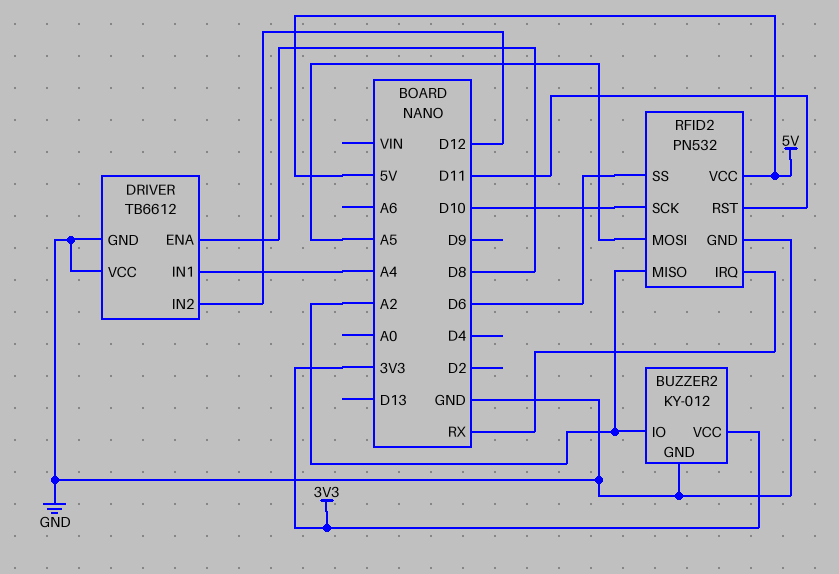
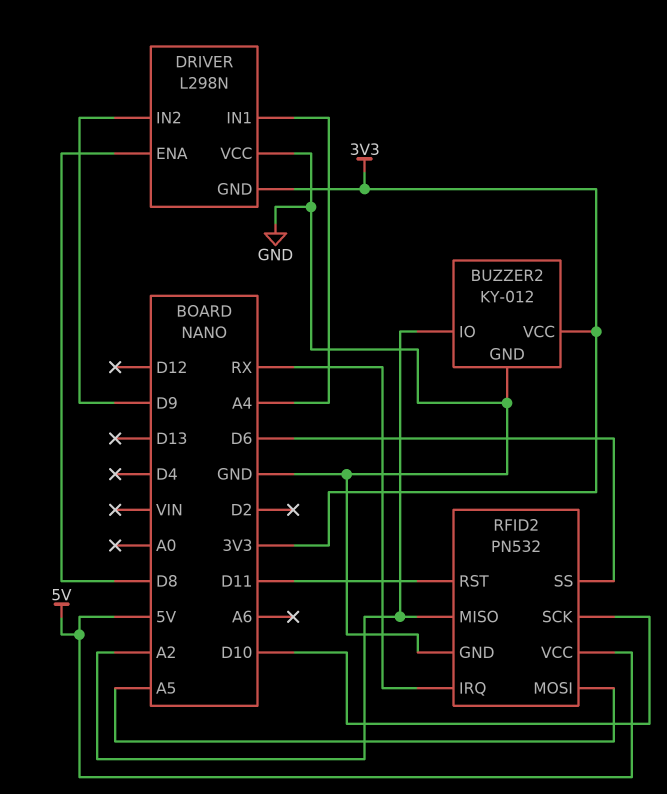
DRIVER: TB6612 -> L298N
DRIVER pin GND: GND -> 3V3
DRIVER pin IN2: D12 -> D9

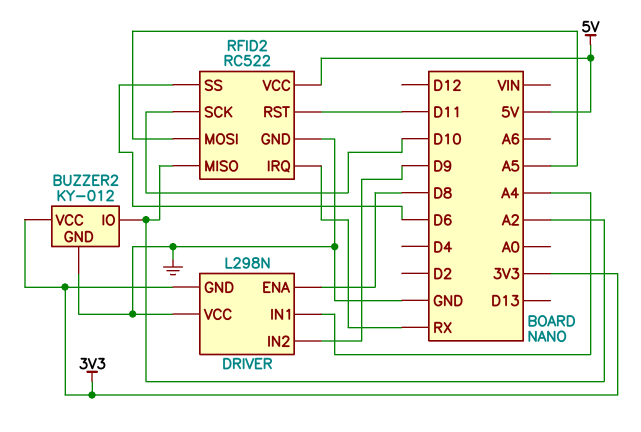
RFID2: PN532 -> RC522

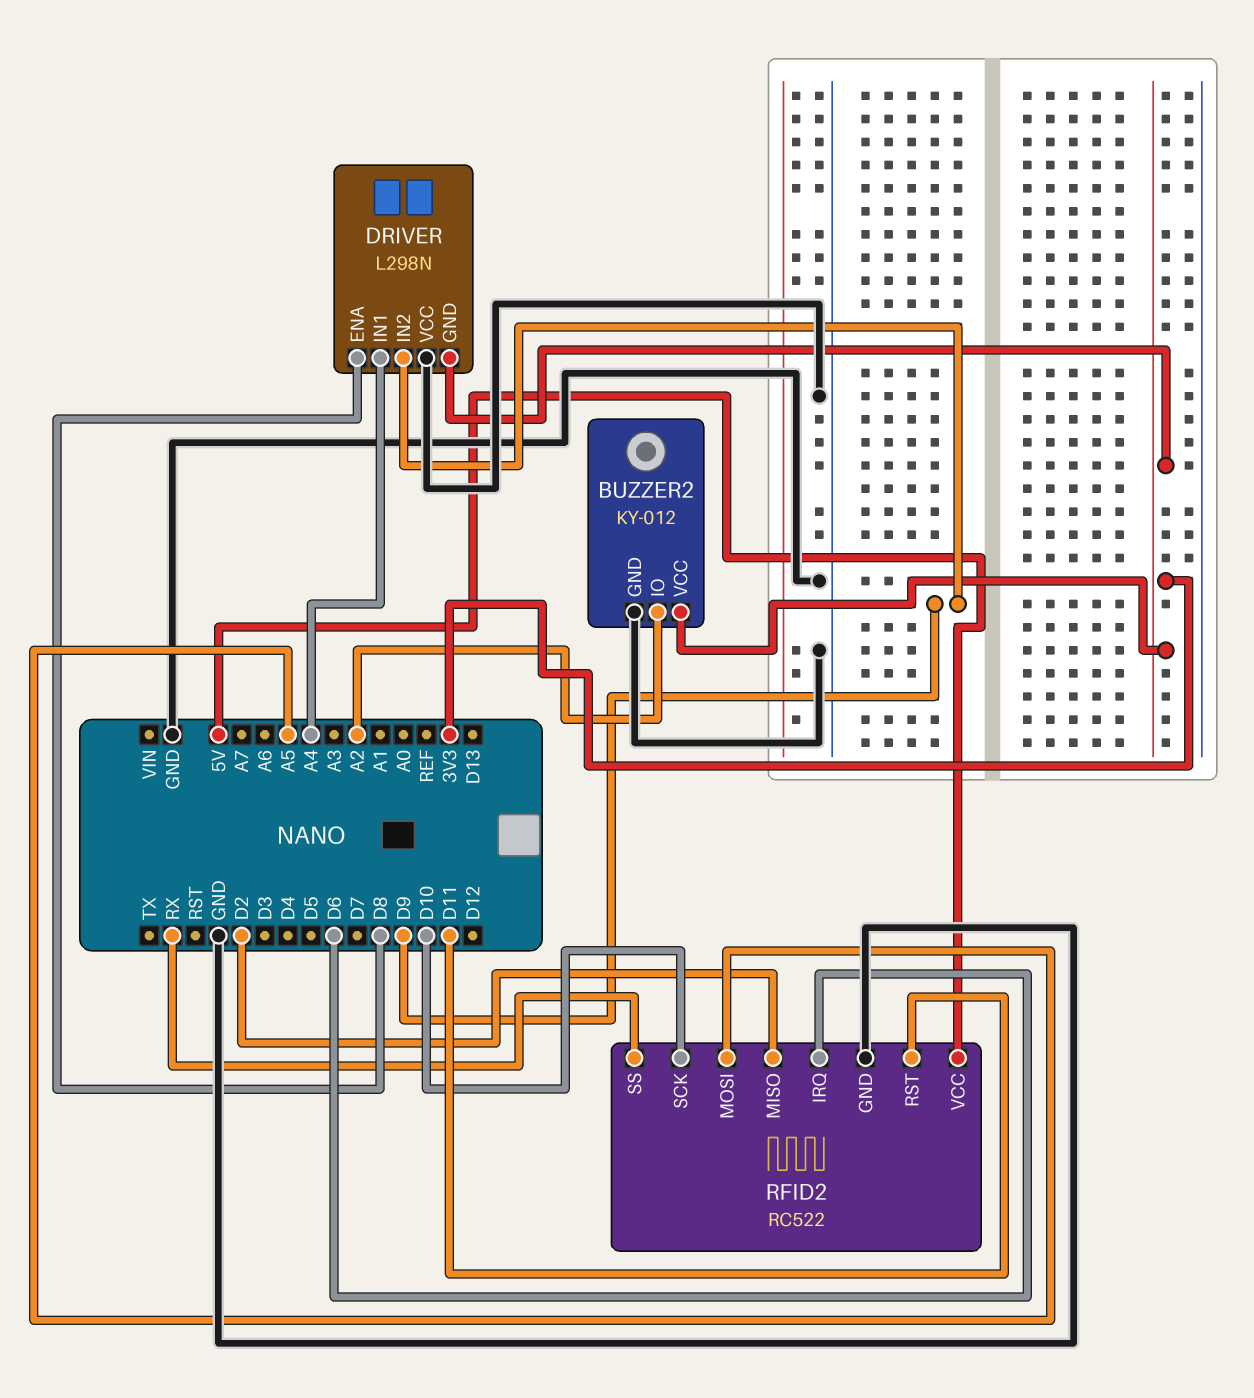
RFID2 pin IRQ: RX -> D6
RFID2 pin MISO: A2 -> D2
RFID2 pin SS: D6 -> RX

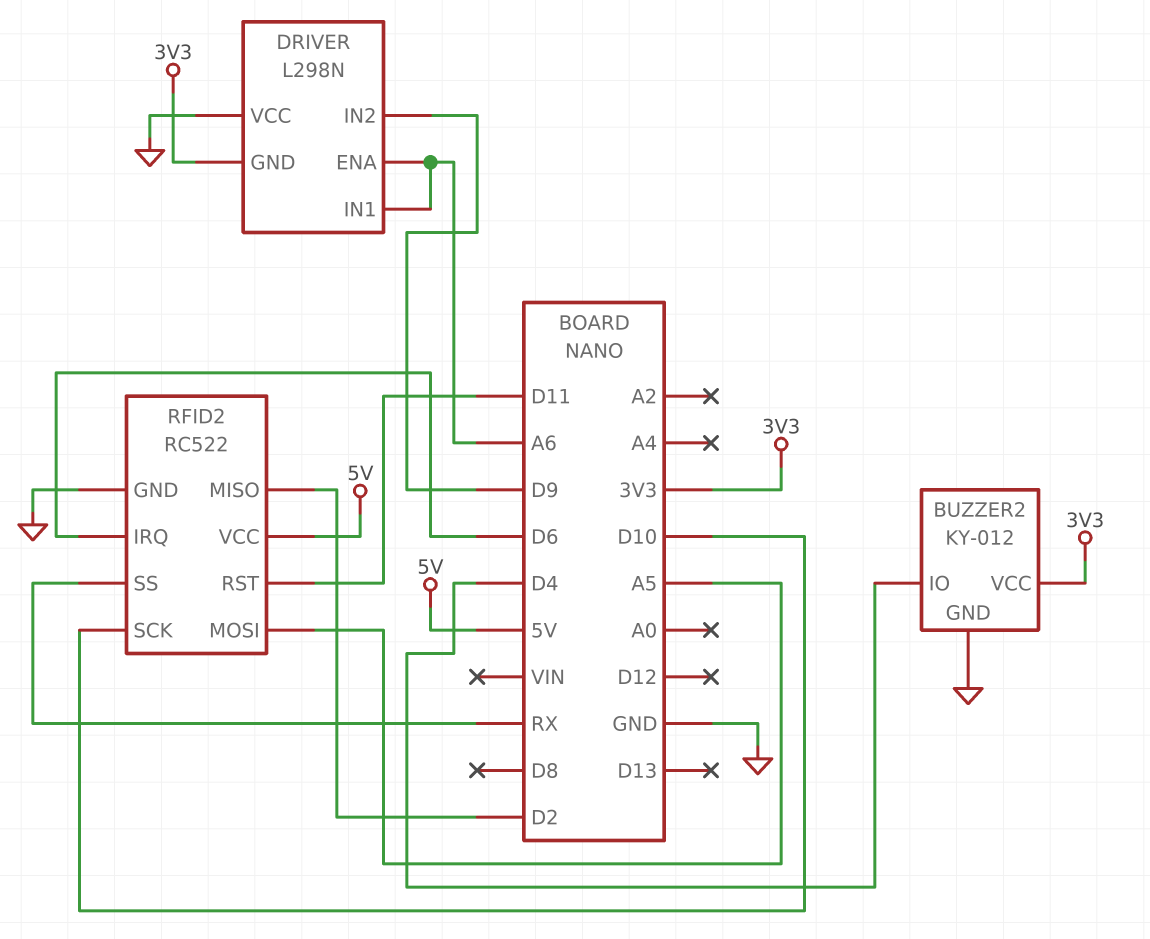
BUZZER2 pin IO: A2 -> D4
DRIVER pin ENA: D8 -> A6
DRIVER pin IN1: A4 -> A6

